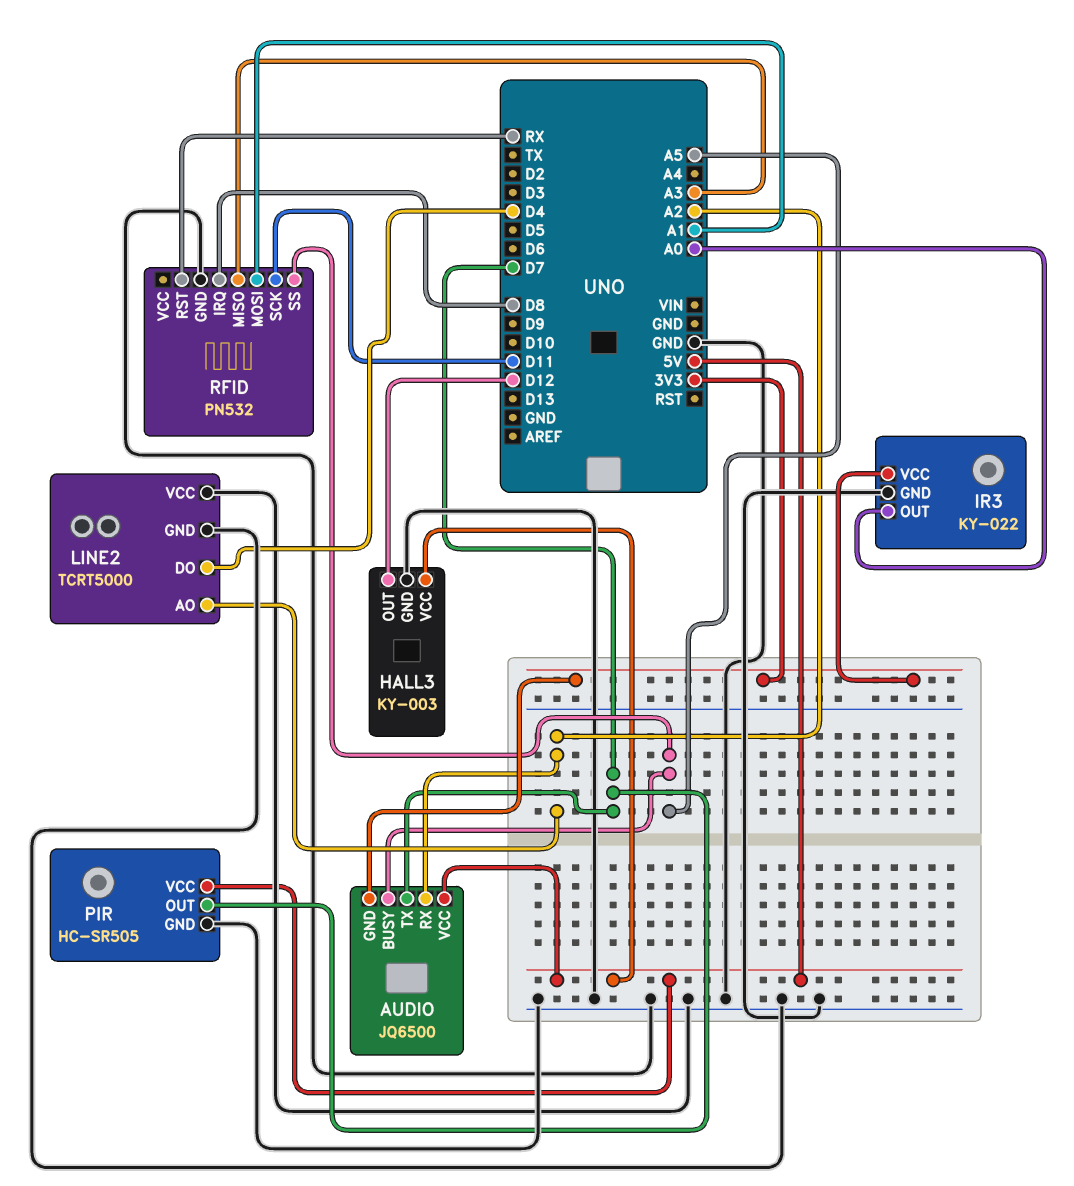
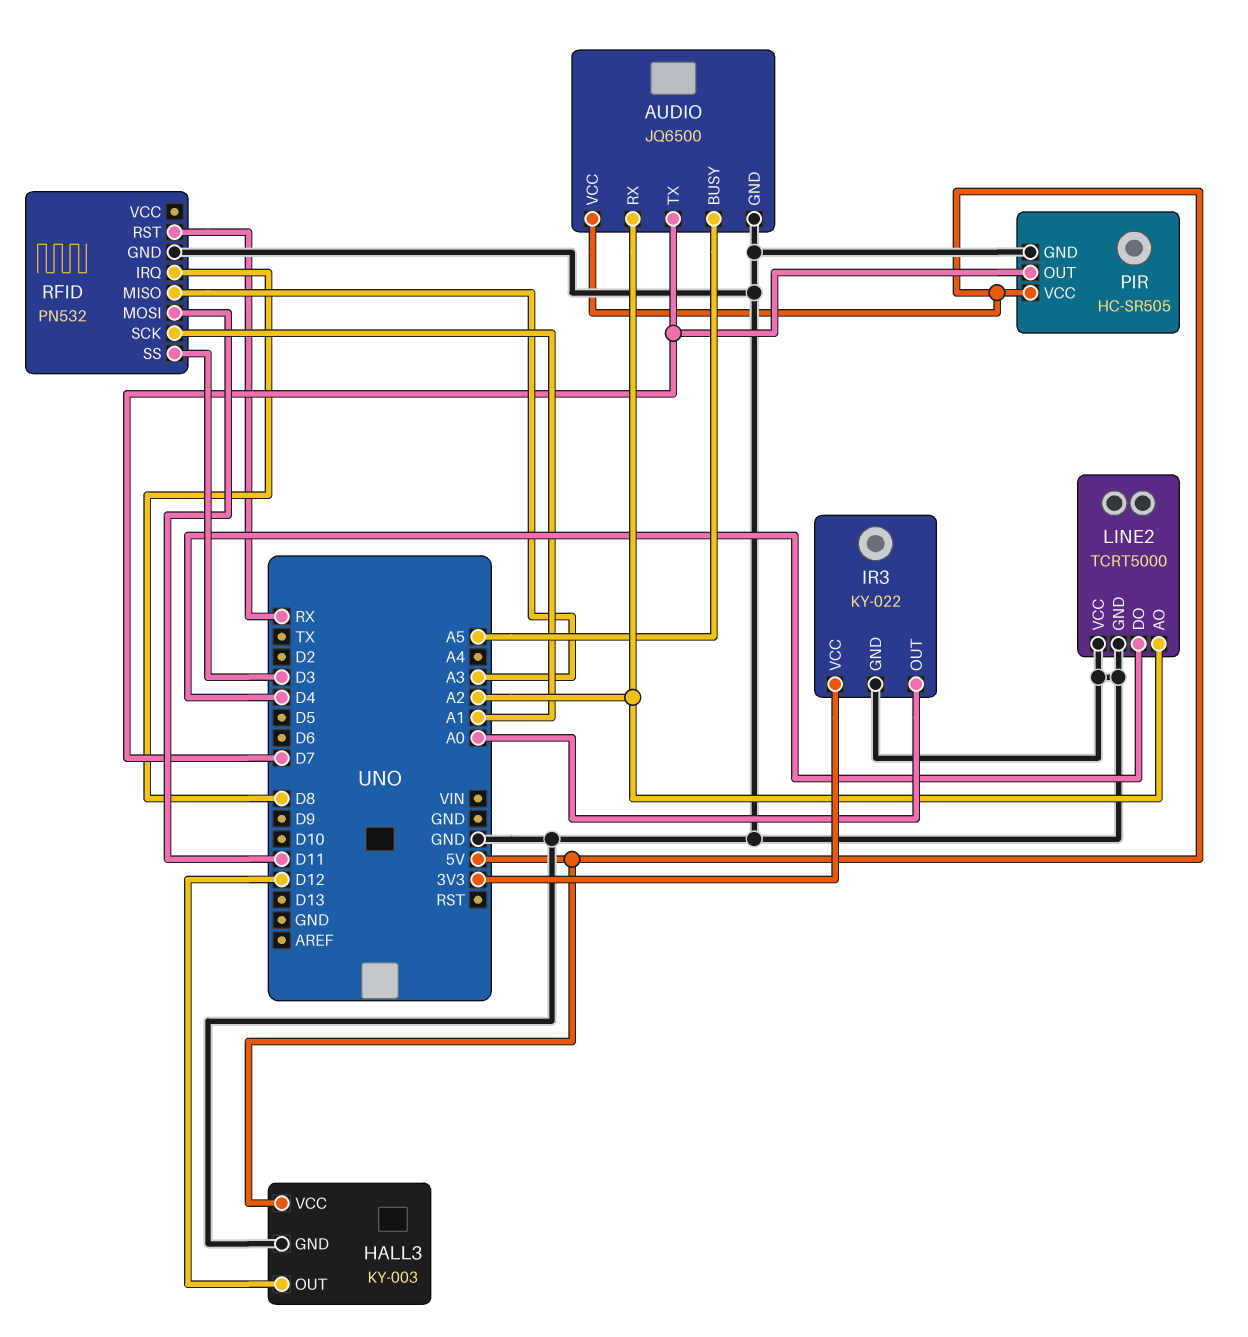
AUDIO pin GND: 3V3 -> GND
RFID pin MOSI: A1 -> D11
RFID pin SCK: D11 -> A1
RFID pin SS: A5 -> D3

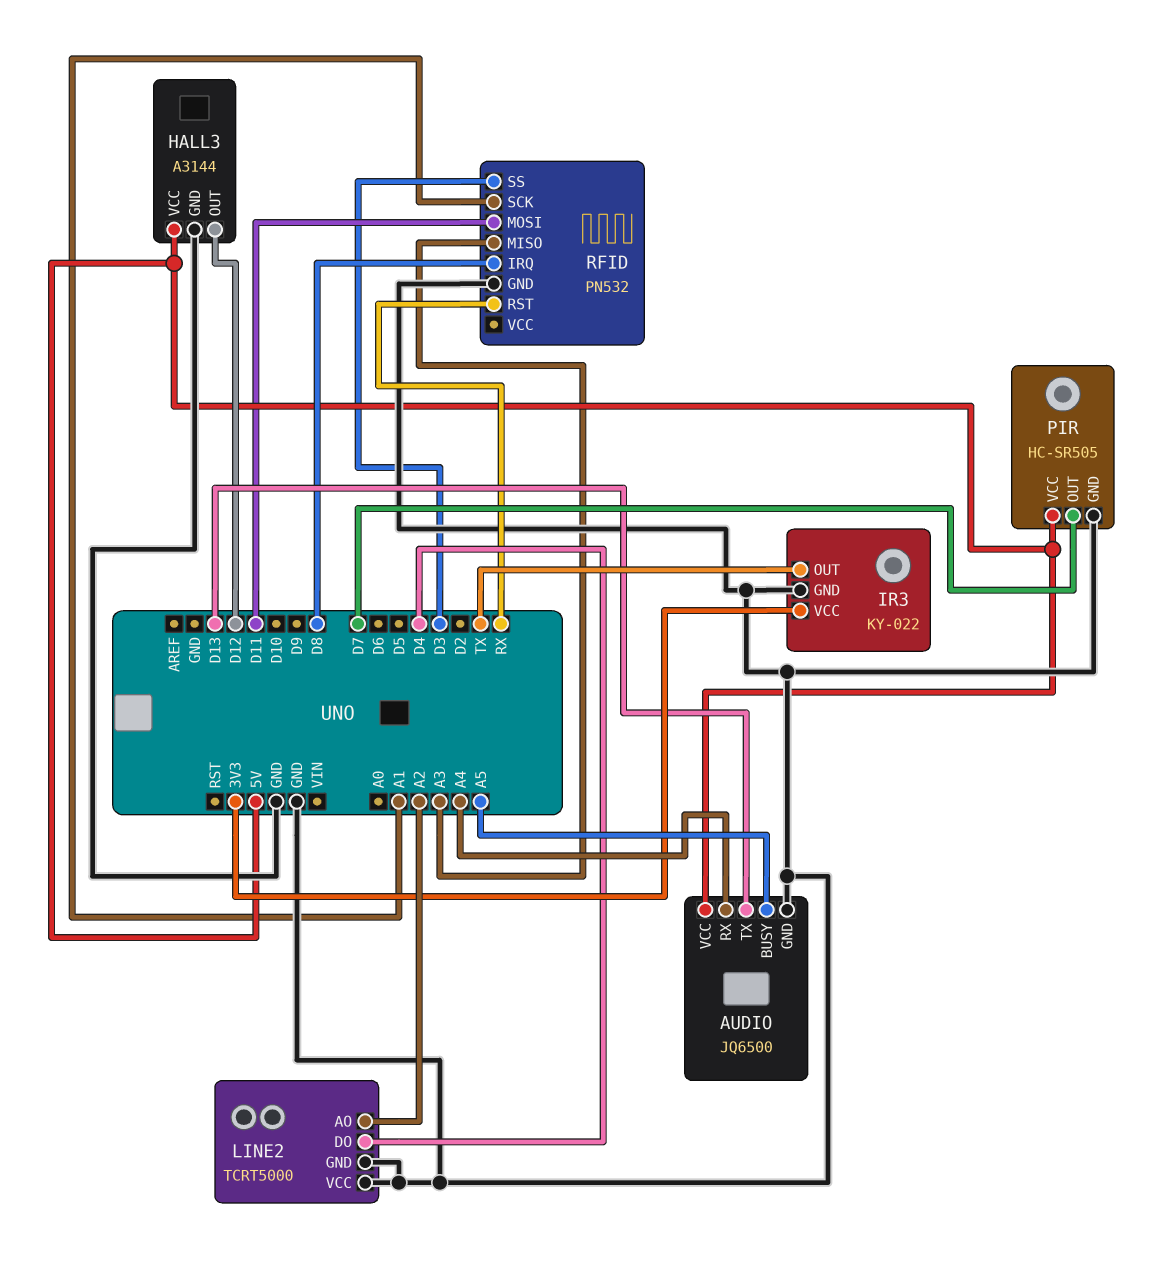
AUDIO pin RX: A2 -> A4
AUDIO pin TX: D7 -> D13
HALL3: KY-003 -> A3144
IR3 pin OUT: A0 -> TX

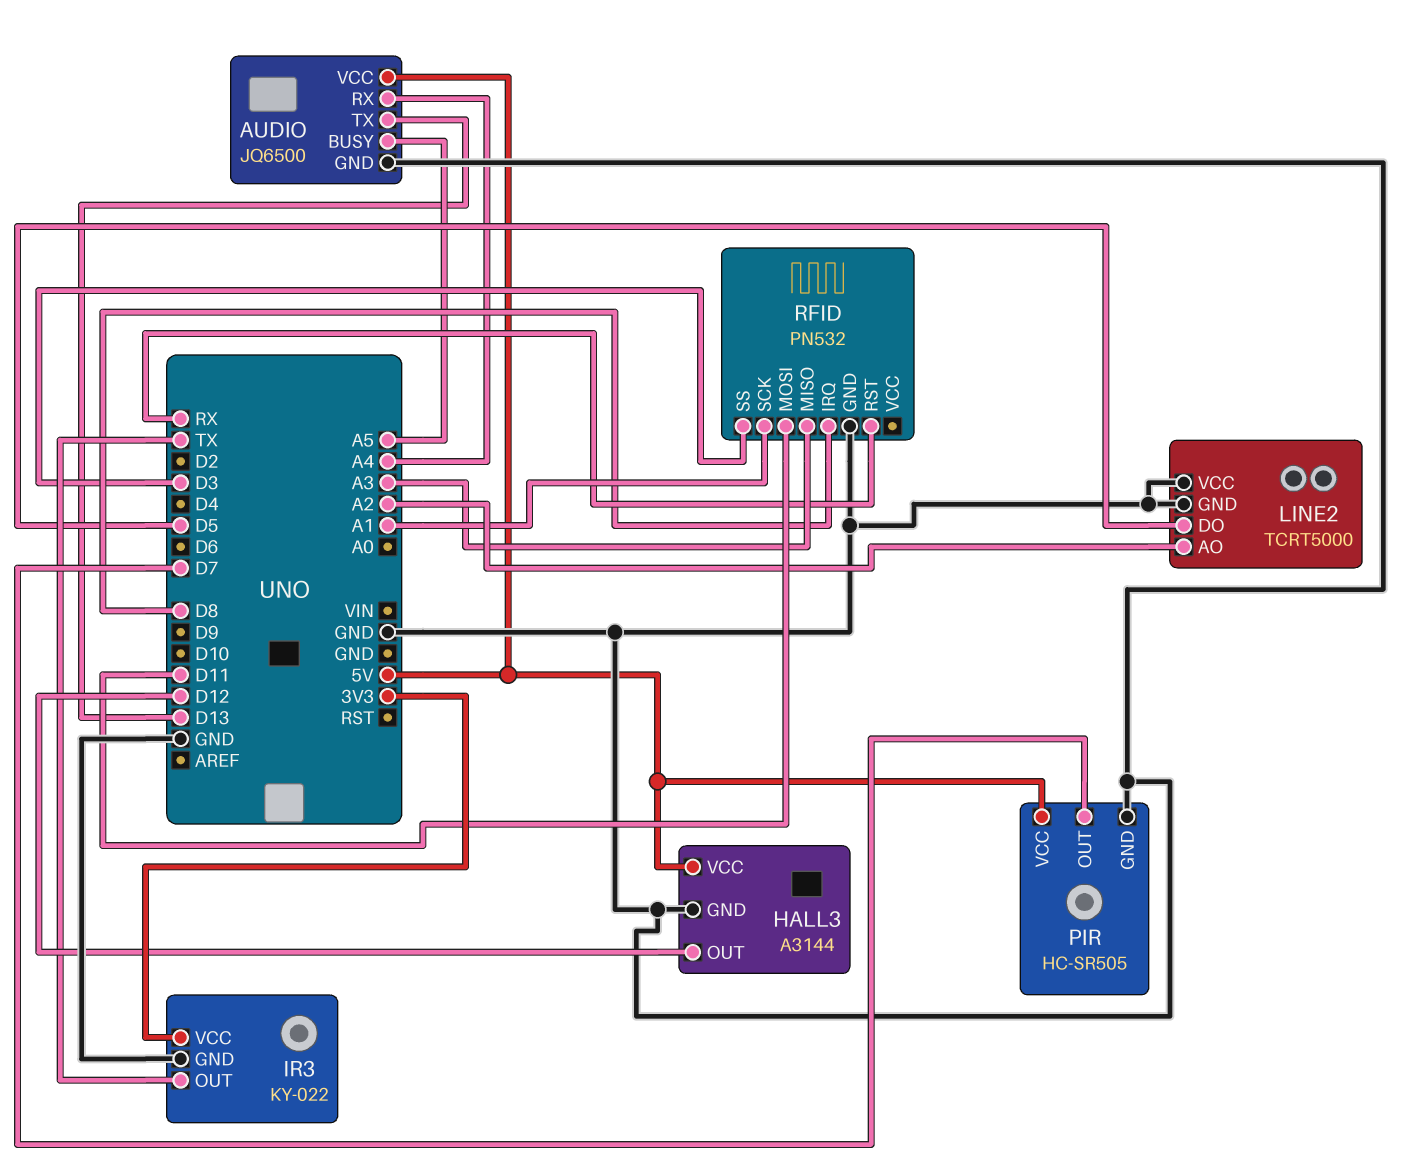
LINE2 pin DO: D4 -> D5

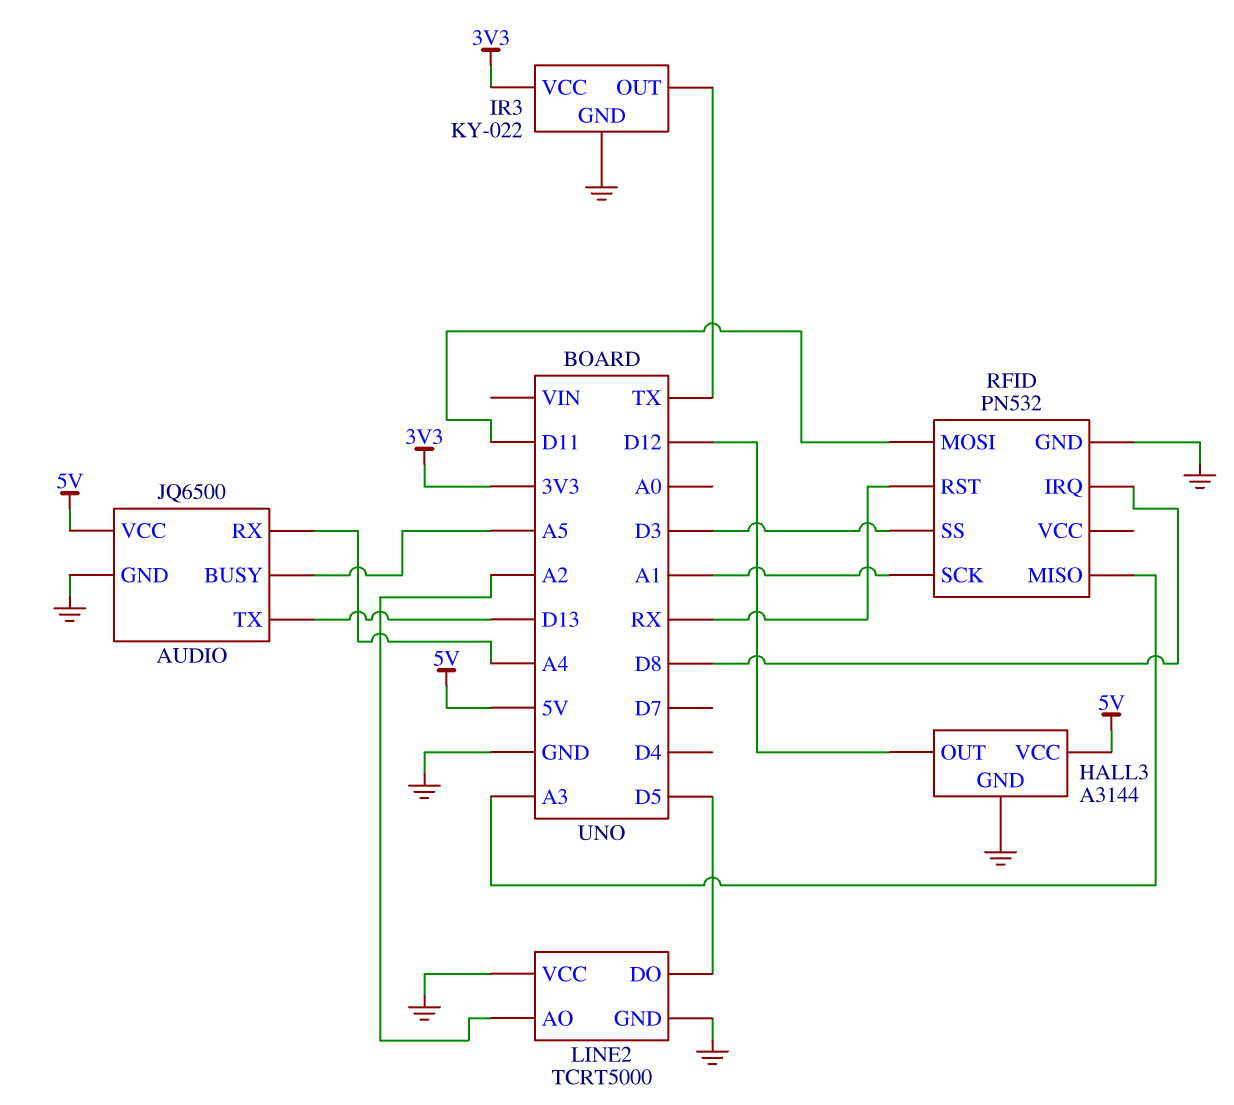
PIR: HC-SR505 -> none
PIR pin GND: GND -> none
PIR pin OUT: D7 -> none
PIR pin VCC: 5V -> none

